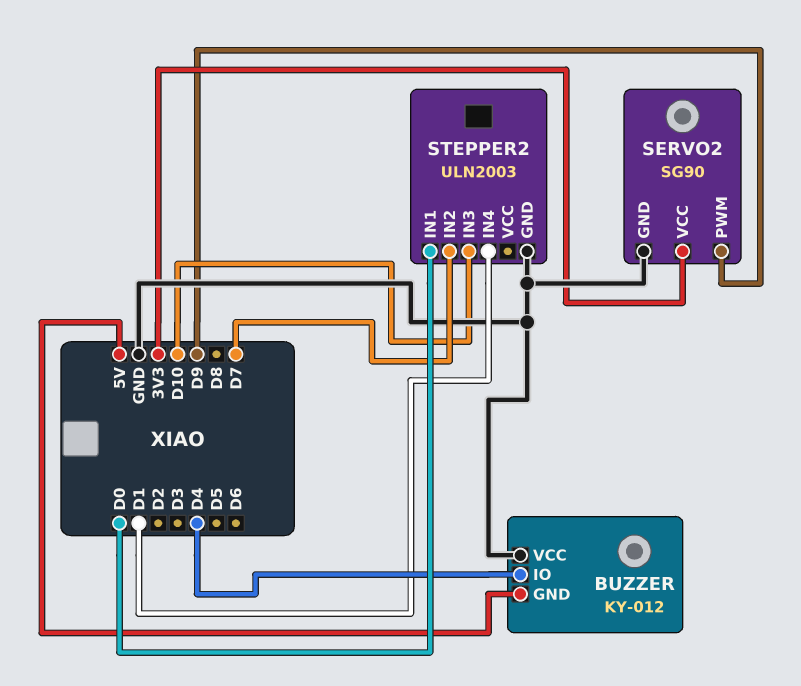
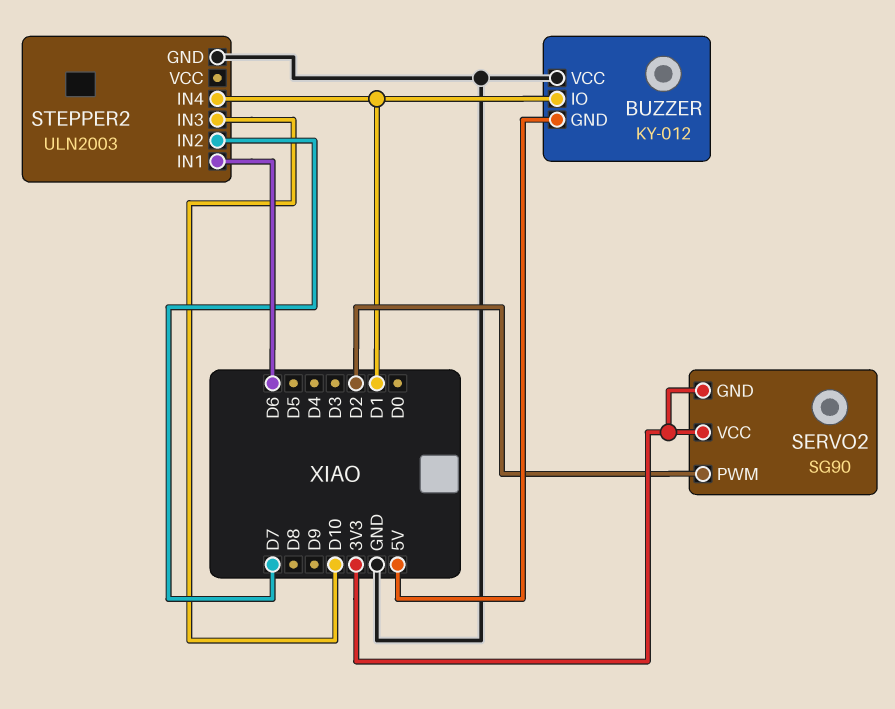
BUZZER pin IO: D4 -> D1
SERVO2 pin GND: GND -> 3V3
SERVO2 pin PWM: D9 -> D2
STEPPER2 pin IN1: D0 -> D6

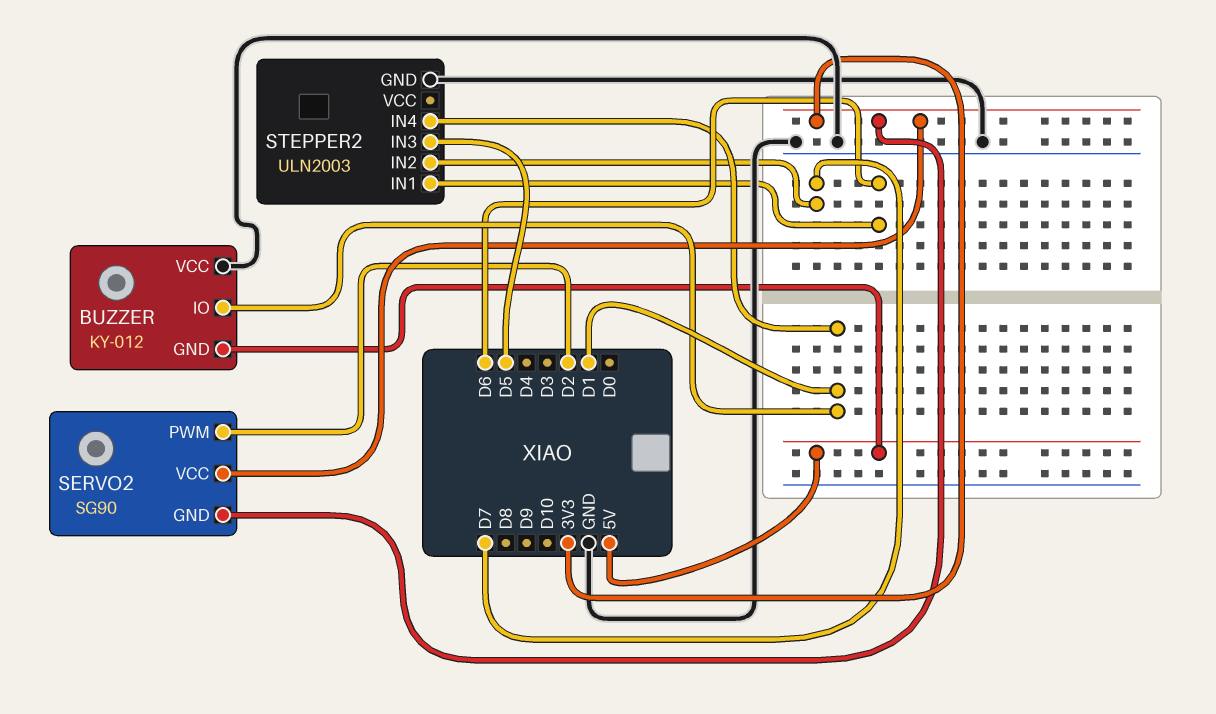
STEPPER2 pin IN3: D10 -> D5

